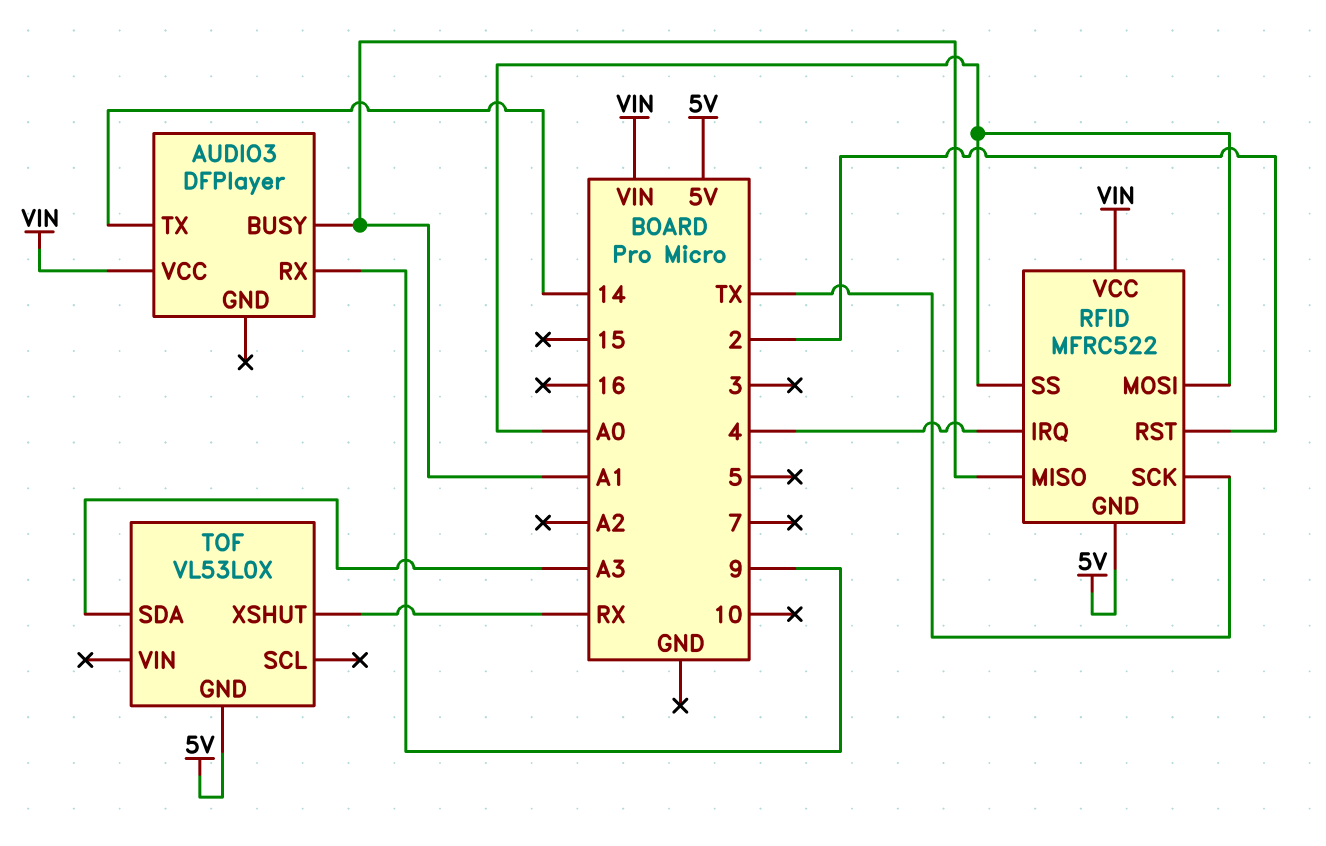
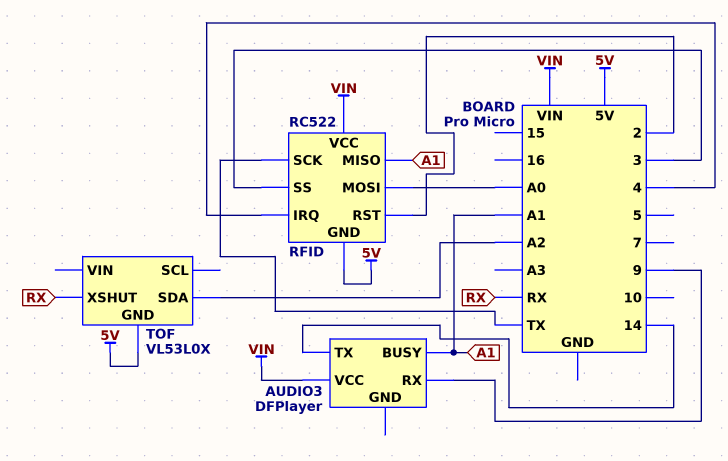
RFID: MFRC522 -> RC522
RFID pin SS: A0 -> 3
TOF pin SDA: A3 -> A2

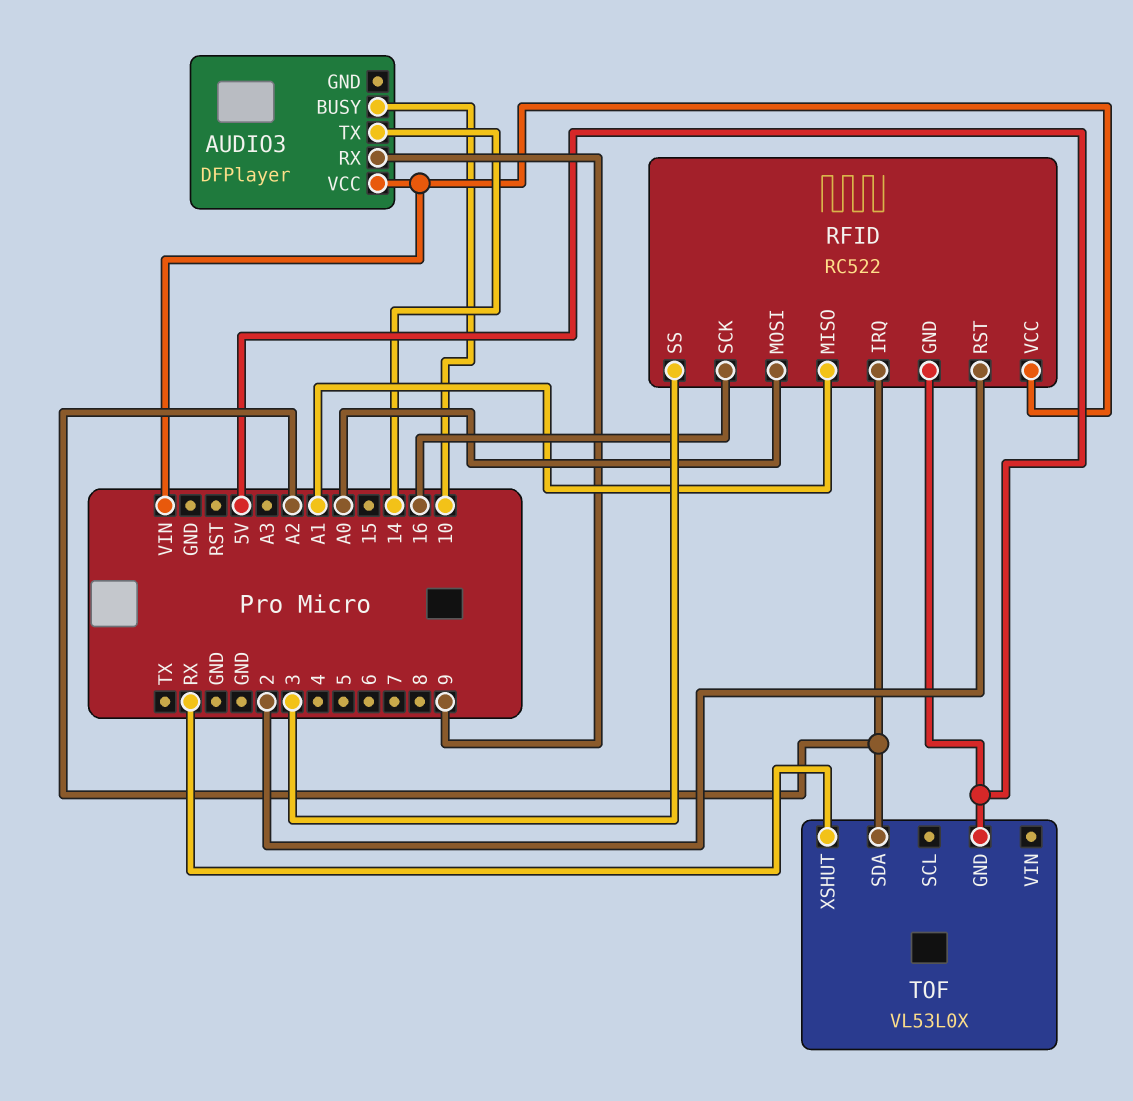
AUDIO3 pin BUSY: A1 -> 10
RFID pin IRQ: 4 -> A2
RFID pin SCK: TX -> 16

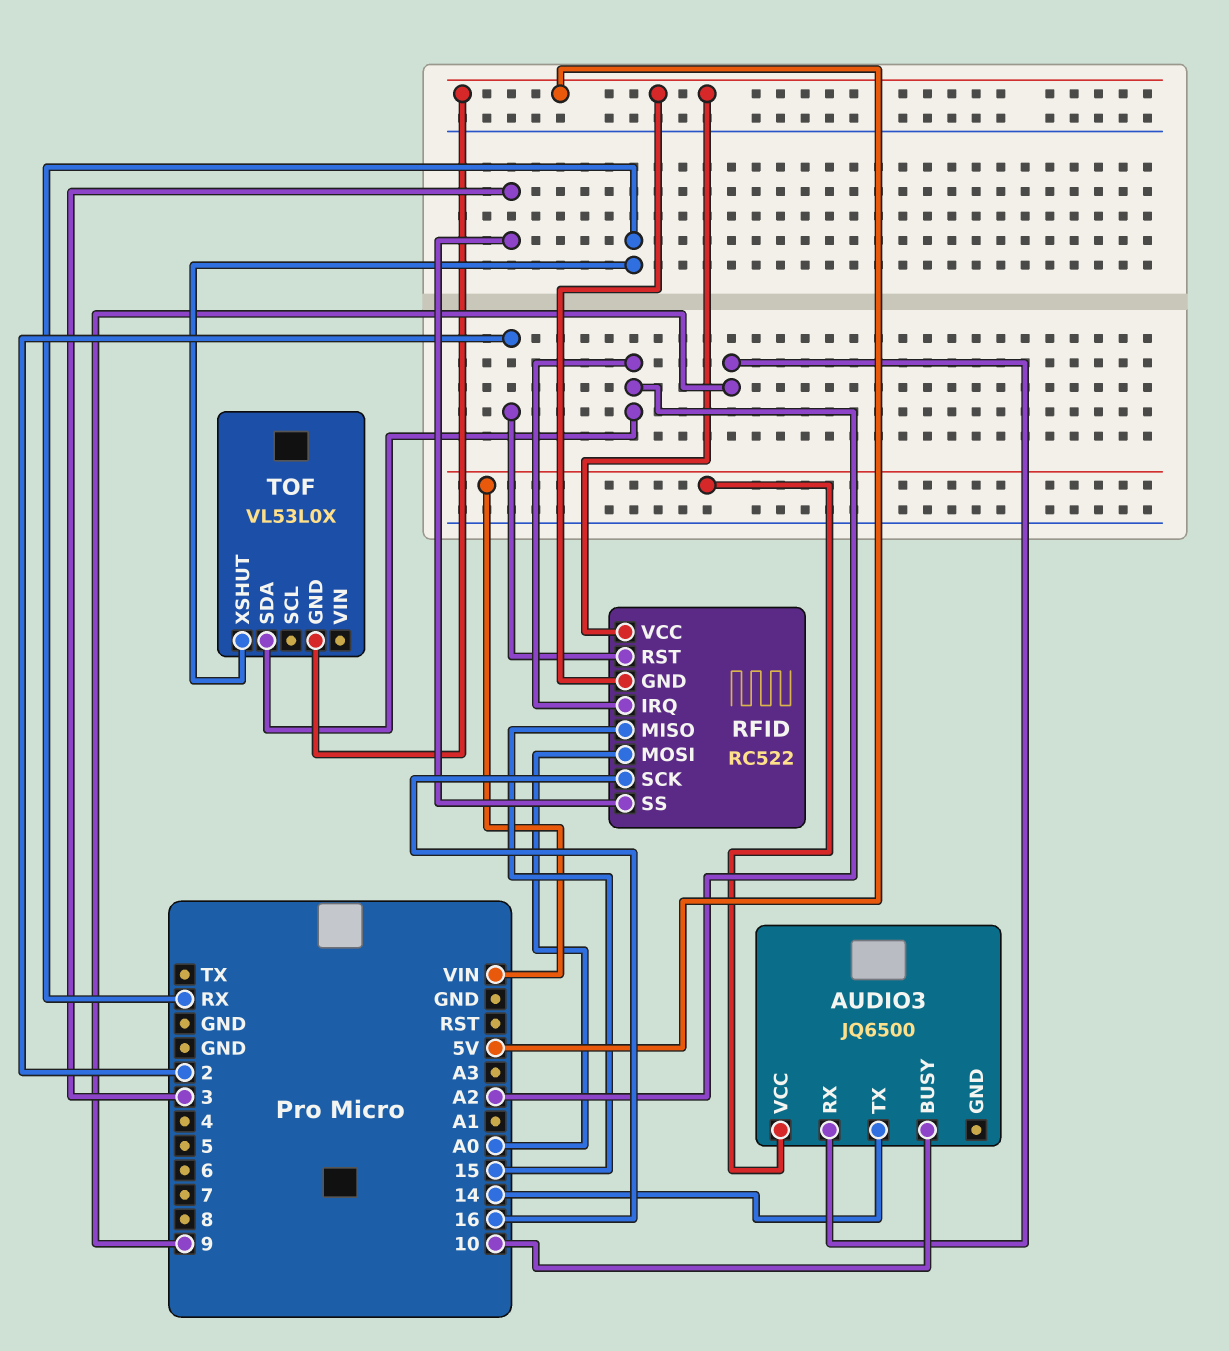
AUDIO3: DFPlayer -> JQ6500
RFID pin MISO: A1 -> 15
RFID pin VCC: VIN -> 5V

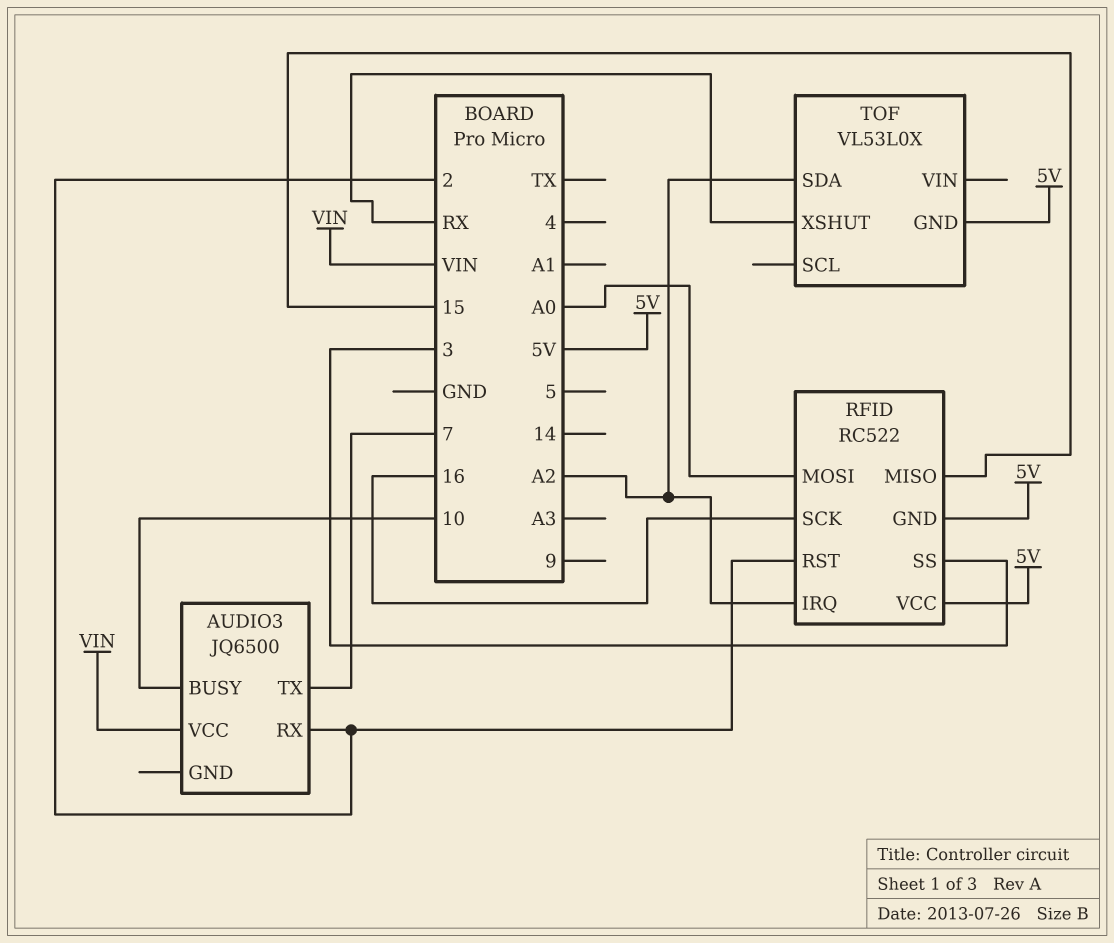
AUDIO3 pin RX: 9 -> 2
AUDIO3 pin TX: 14 -> 7

